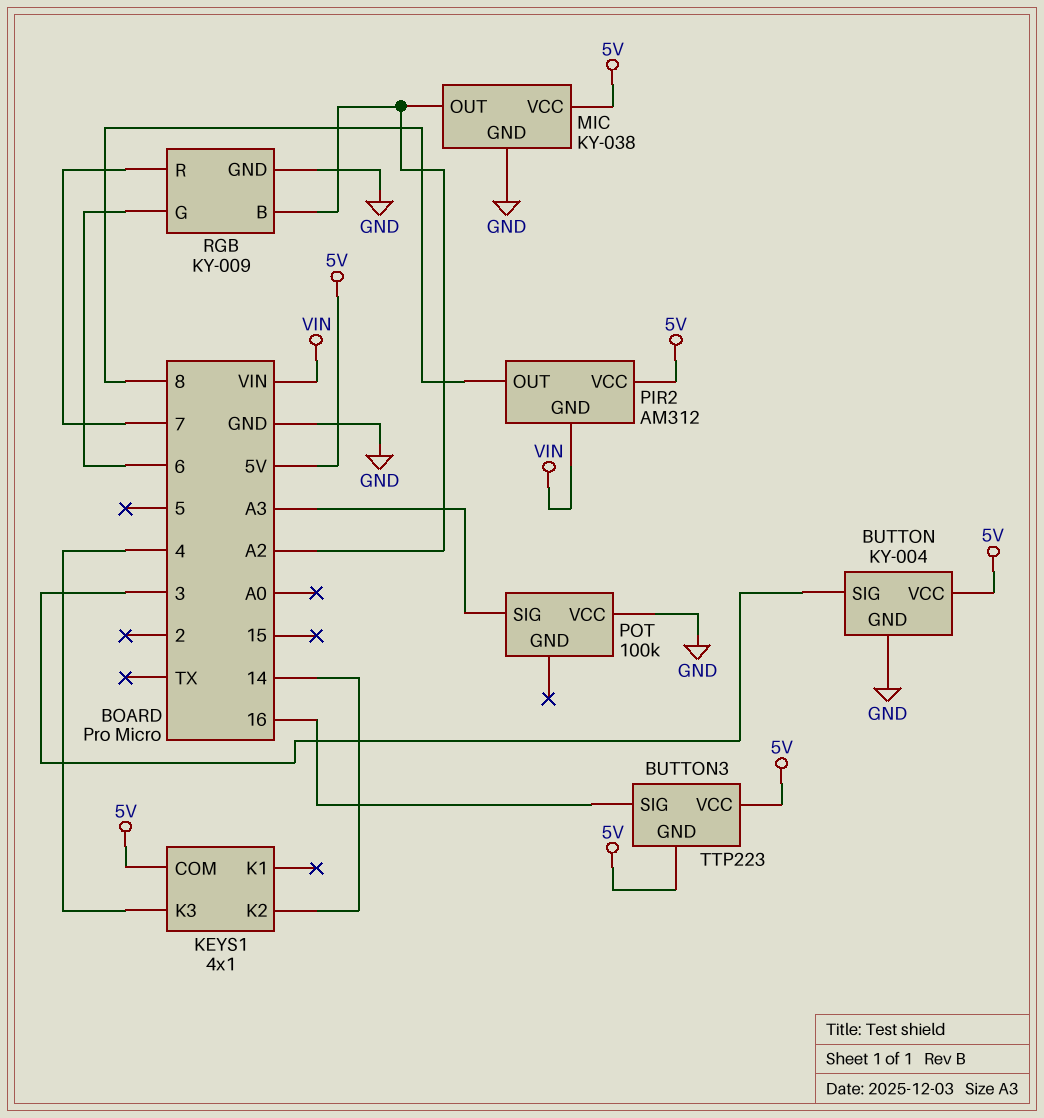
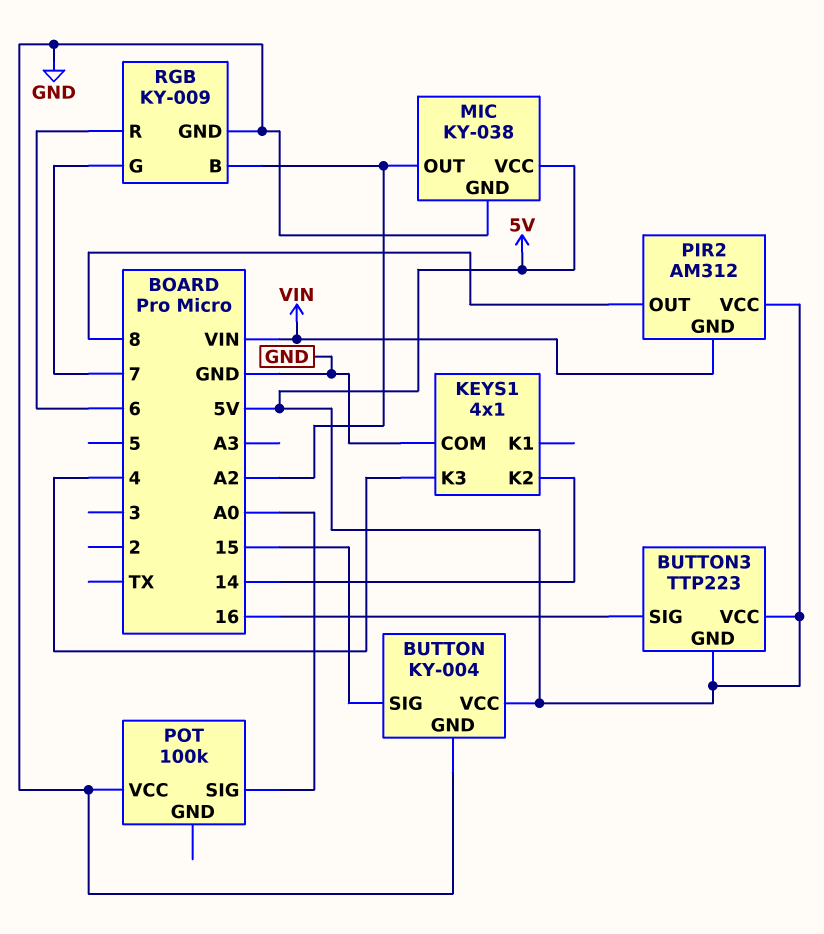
BUTTON pin SIG: 3 -> 15
KEYS1 pin COM: 5V -> GND
POT pin SIG: A3 -> A0
RGB pin G: 6 -> 7
RGB pin R: 7 -> 6

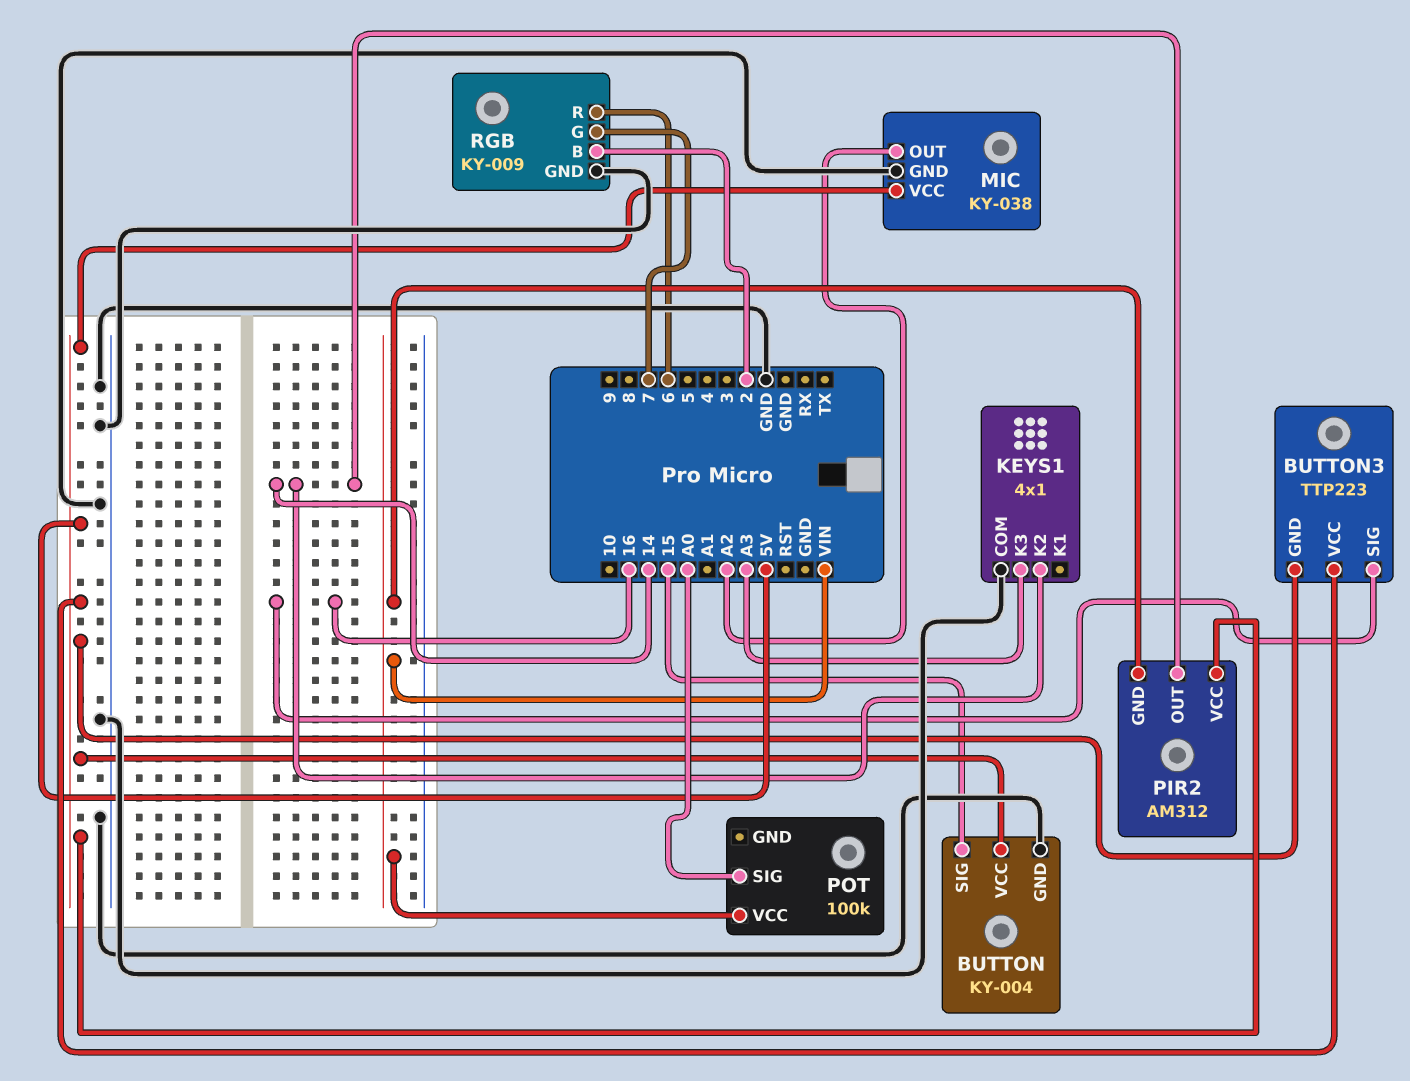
KEYS1 pin K3: 4 -> A3
PIR2 pin OUT: 8 -> 14
POT pin VCC: GND -> VIN
RGB pin B: A2 -> 2

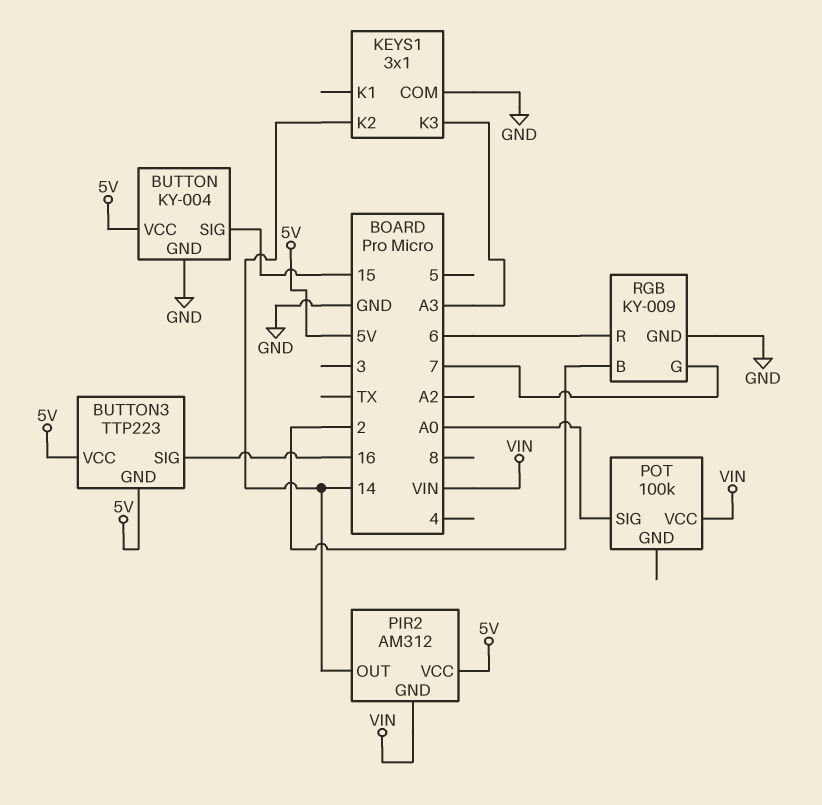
KEYS1: 4x1 -> 3x1
MIC: KY-038 -> none
MIC pin GND: GND -> none
MIC pin OUT: A2 -> none
MIC pin VCC: 5V -> none

